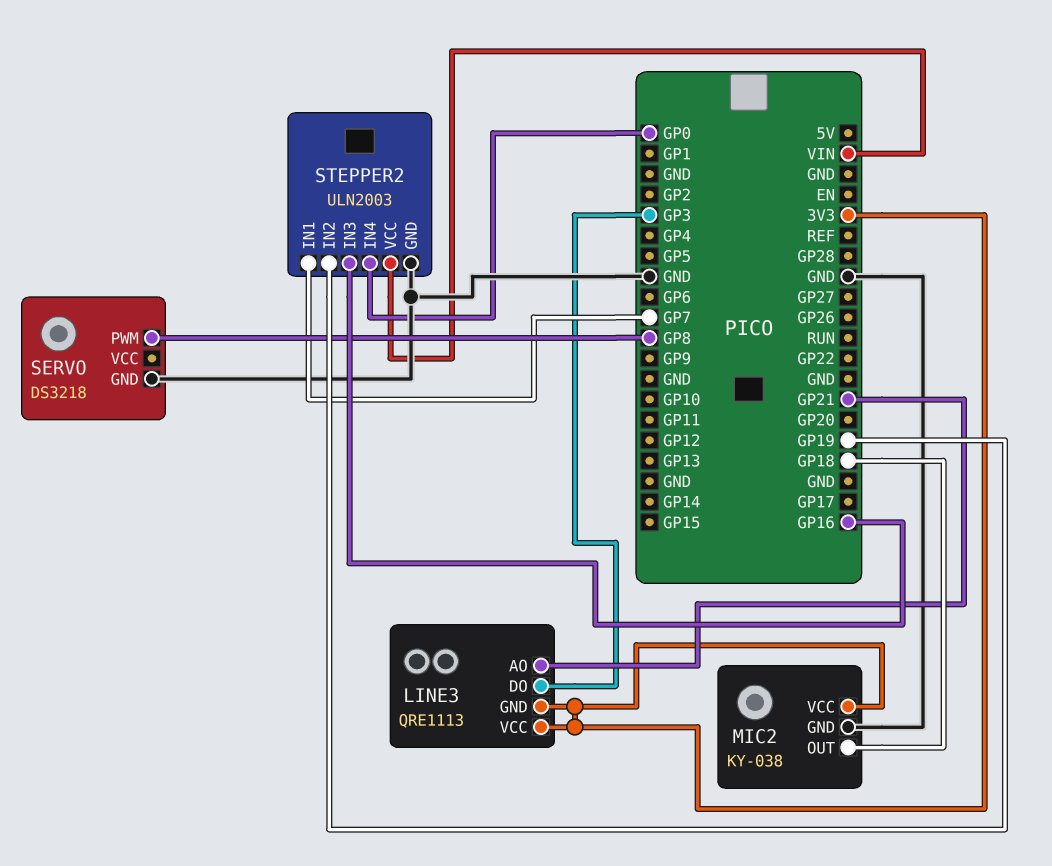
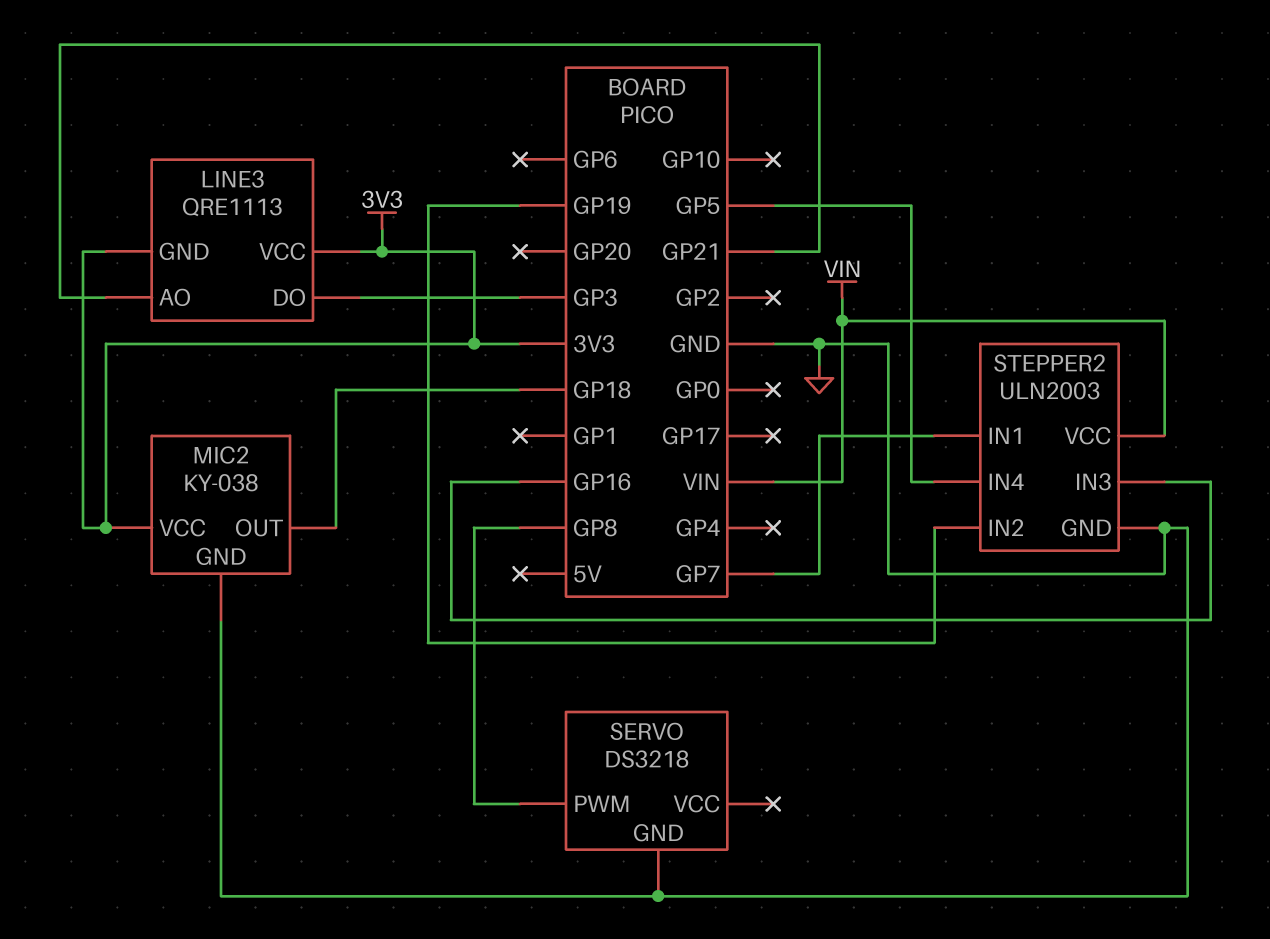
STEPPER2 pin IN4: GP0 -> GP5

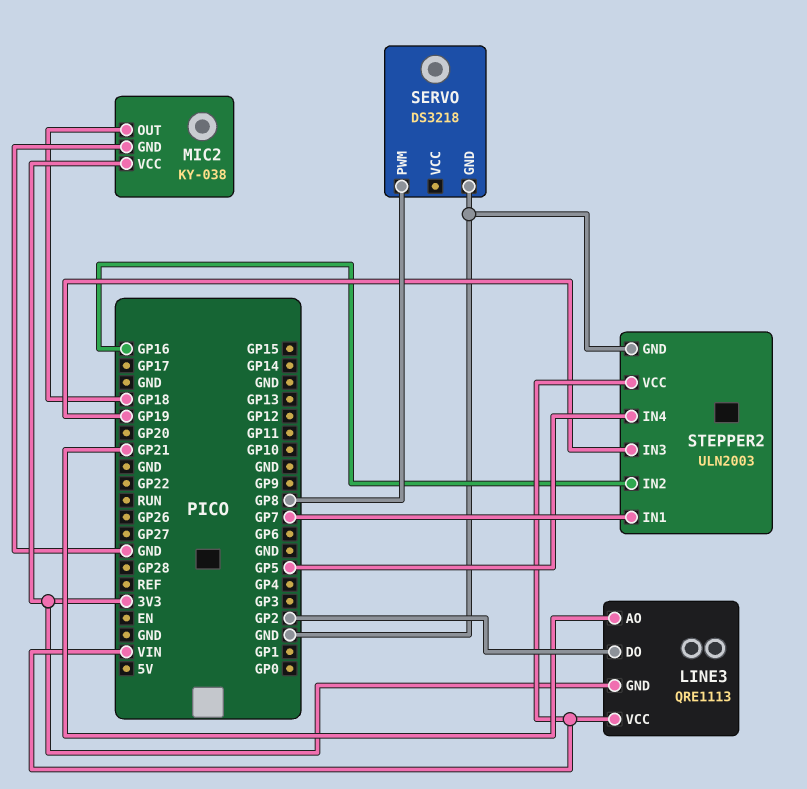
LINE3 pin DO: GP3 -> GP2
LINE3 pin VCC: 3V3 -> VIN
STEPPER2 pin IN2: GP19 -> GP16
STEPPER2 pin IN3: GP16 -> GP19

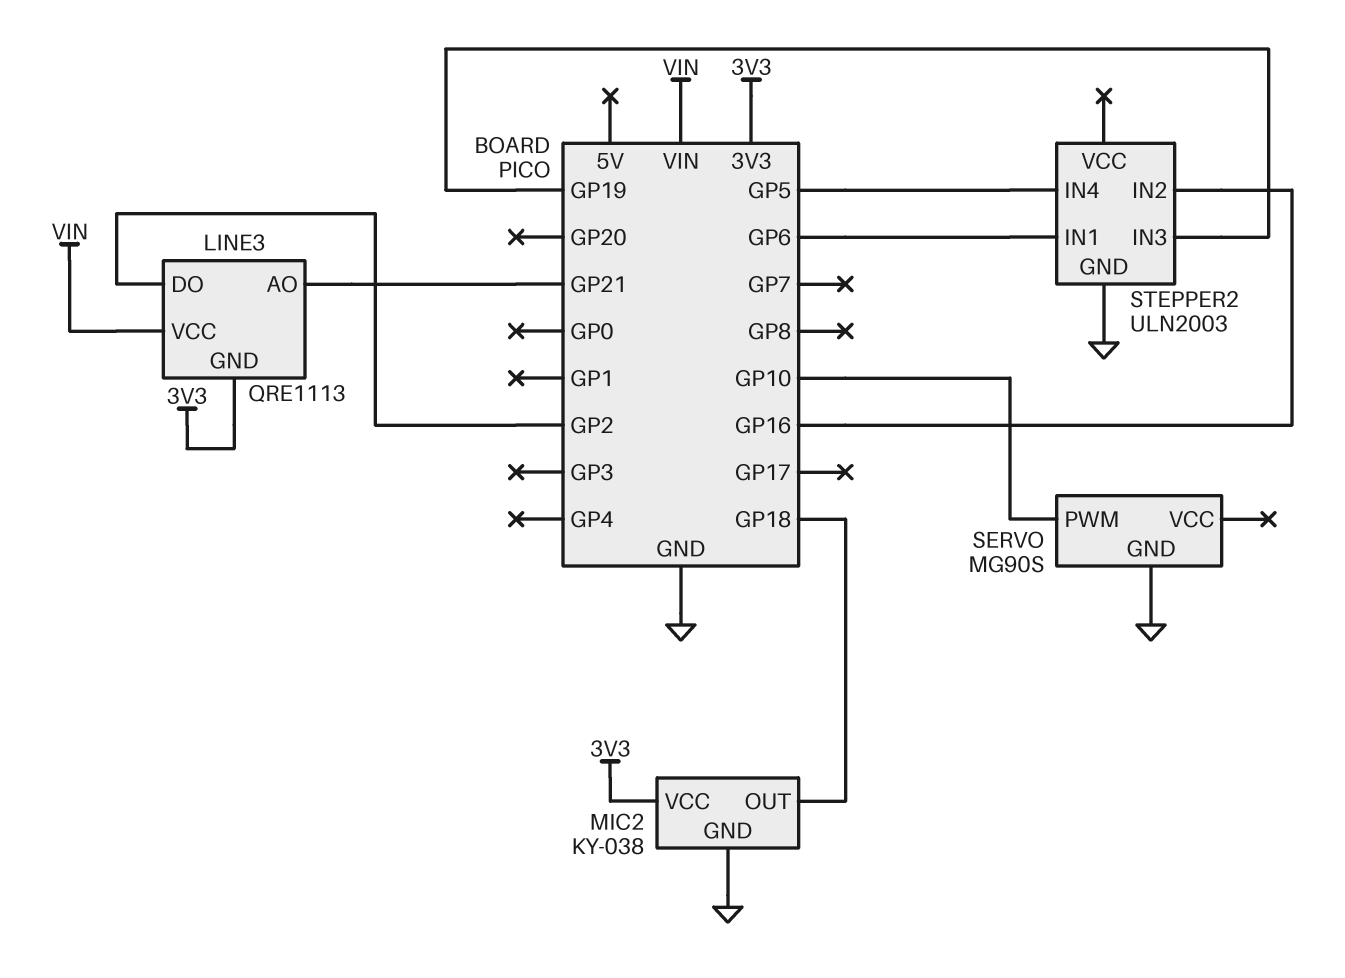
SERVO: DS3218 -> MG90S
SERVO pin PWM: GP8 -> GP10
STEPPER2 pin IN1: GP7 -> GP6
STEPPER2 pin VCC: VIN -> none

